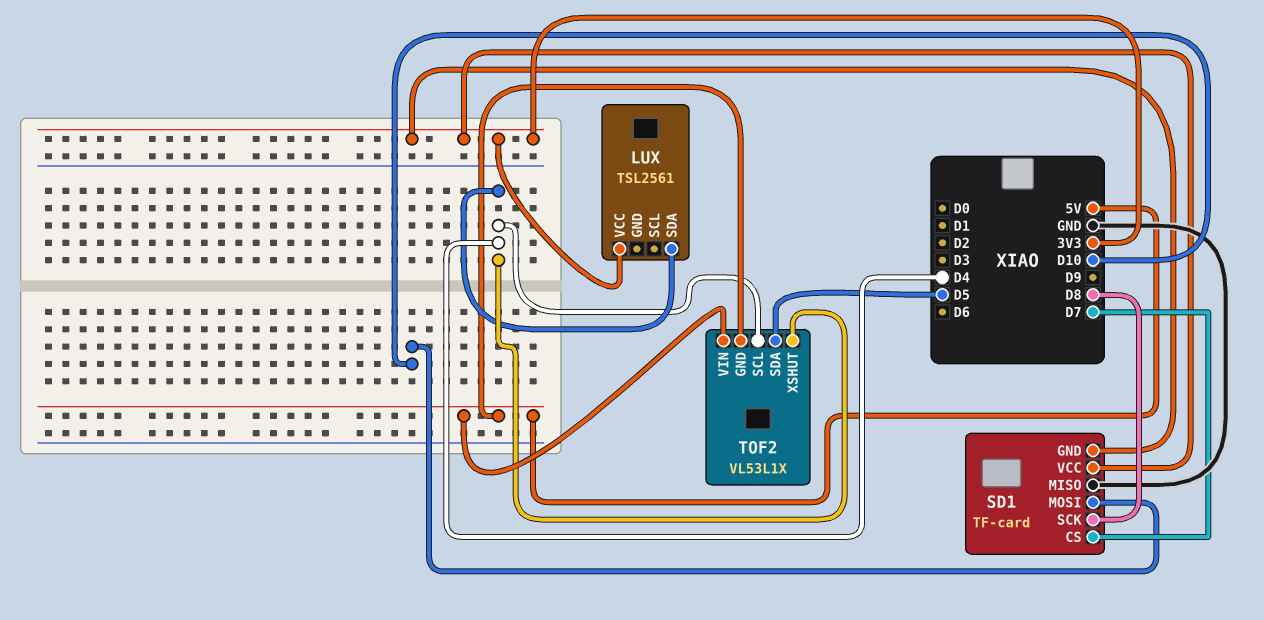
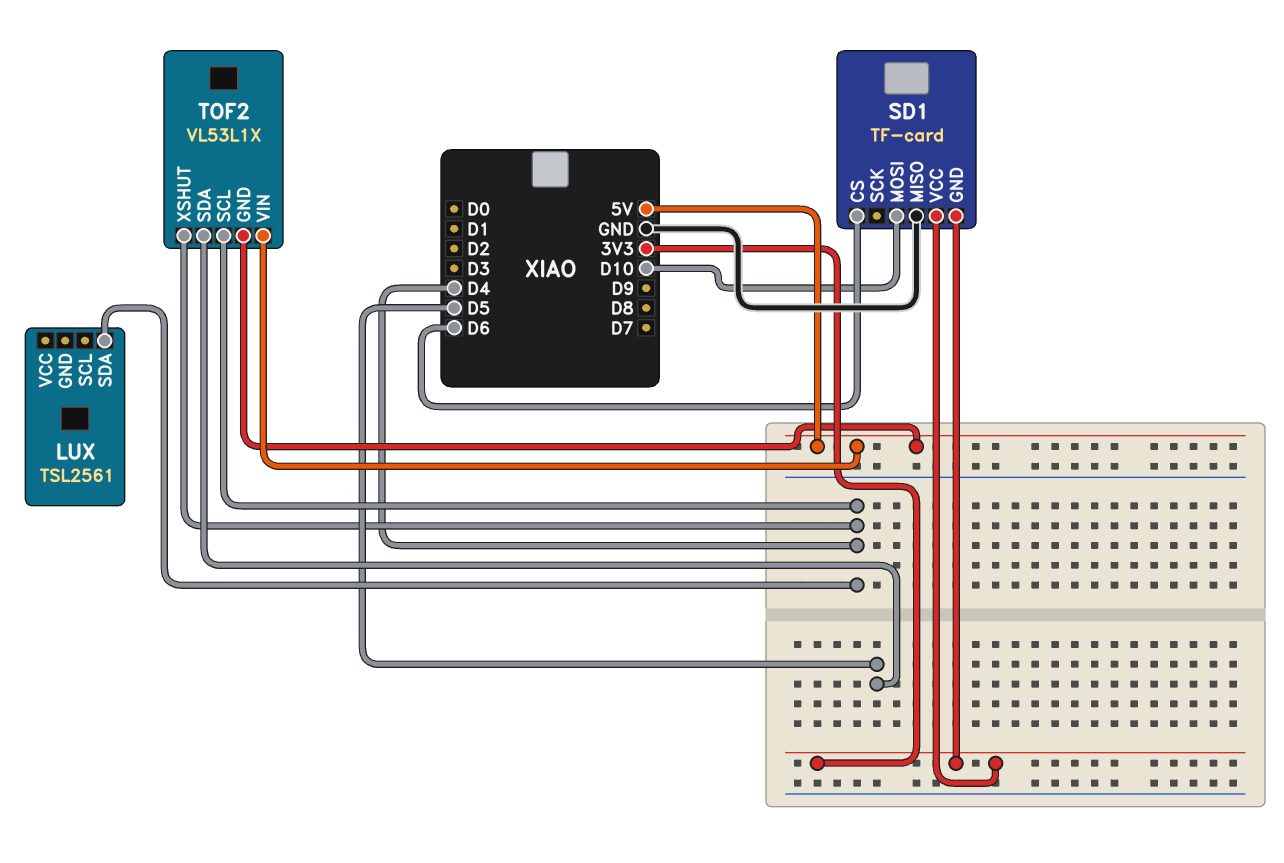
LUX pin VCC: 3V3 -> none
SD1 pin CS: D7 -> D6
SD1 pin SCK: D8 -> none

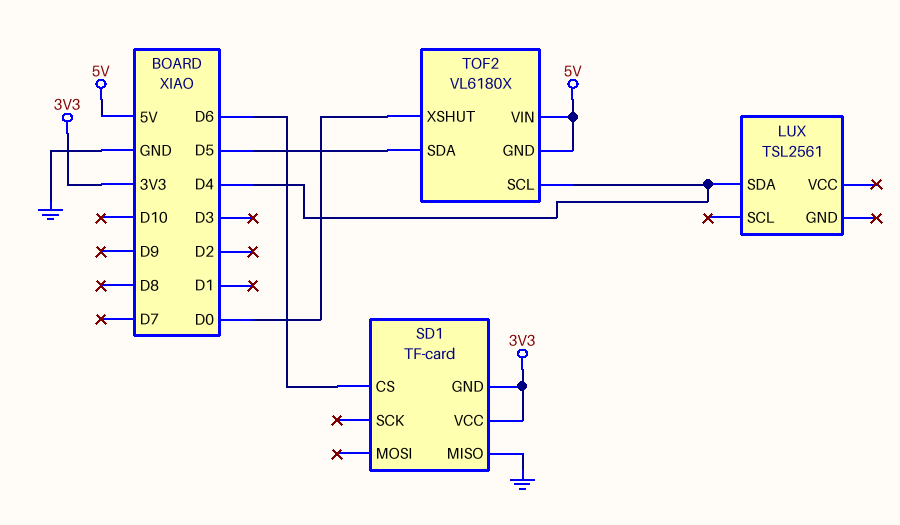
SD1 pin MOSI: D10 -> none
TOF2: VL53L1X -> VL6180X
TOF2 pin XSHUT: D4 -> D0

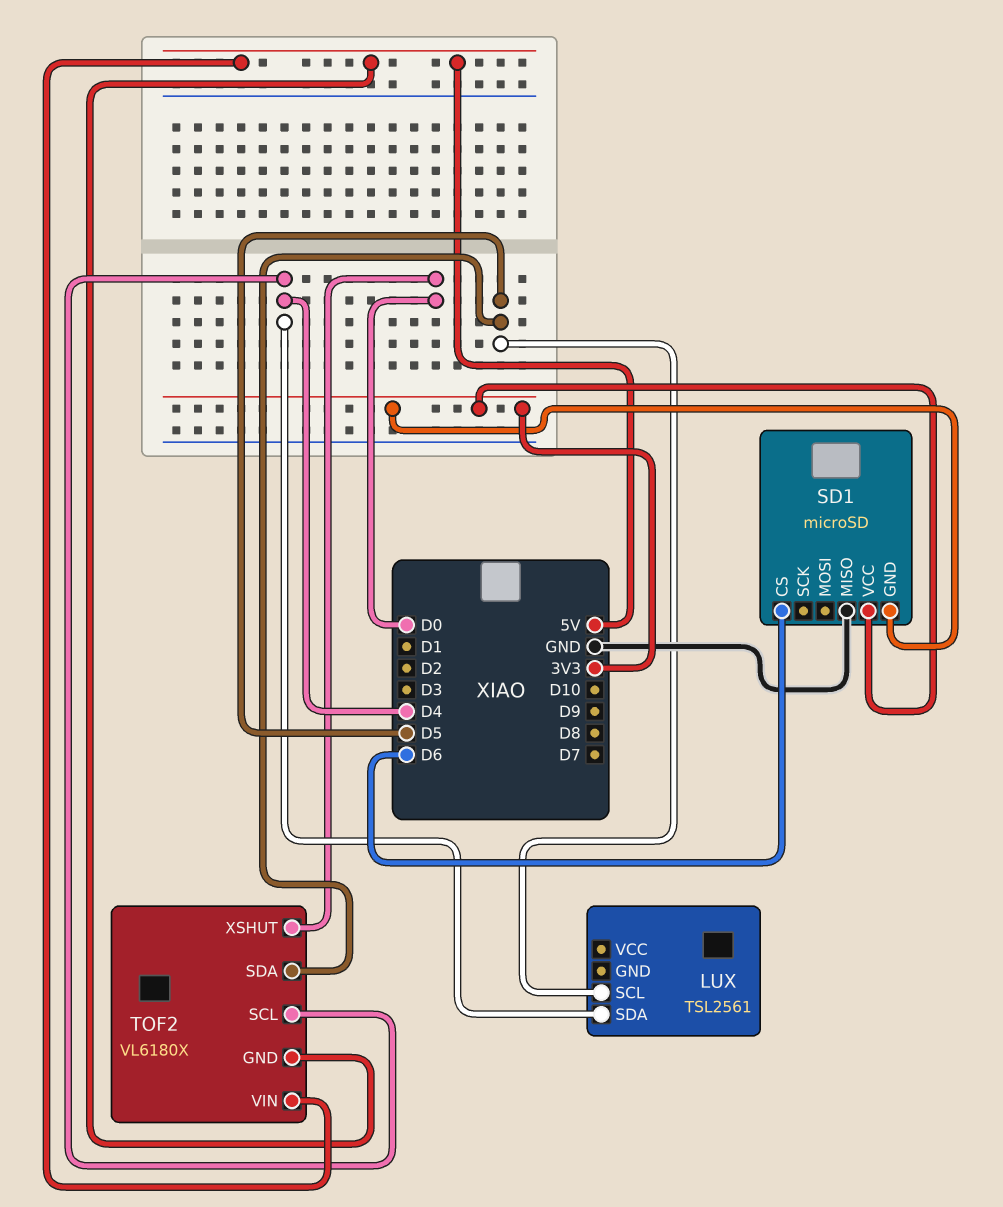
LUX pin SCL: none -> D5
SD1: TF-card -> microSD

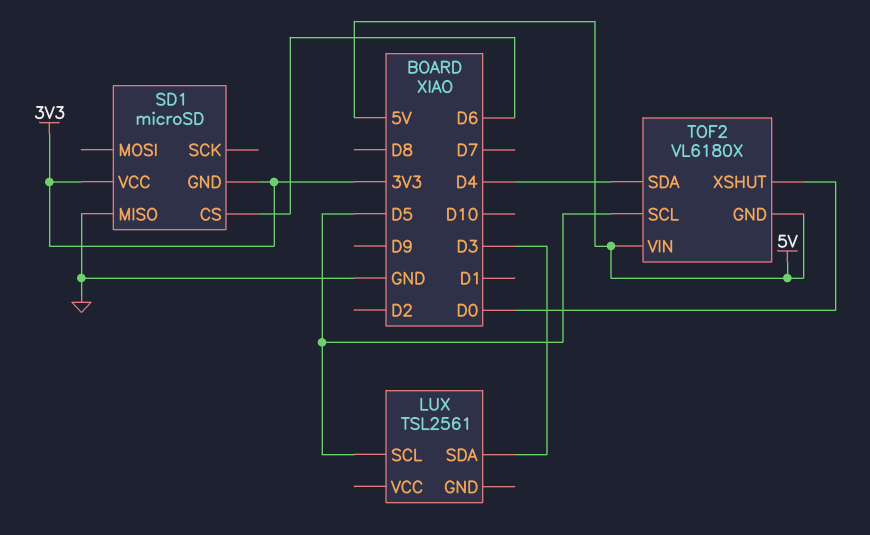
LUX pin SDA: D4 -> D3
TOF2 pin SCL: D4 -> D5
TOF2 pin SDA: D5 -> D4

